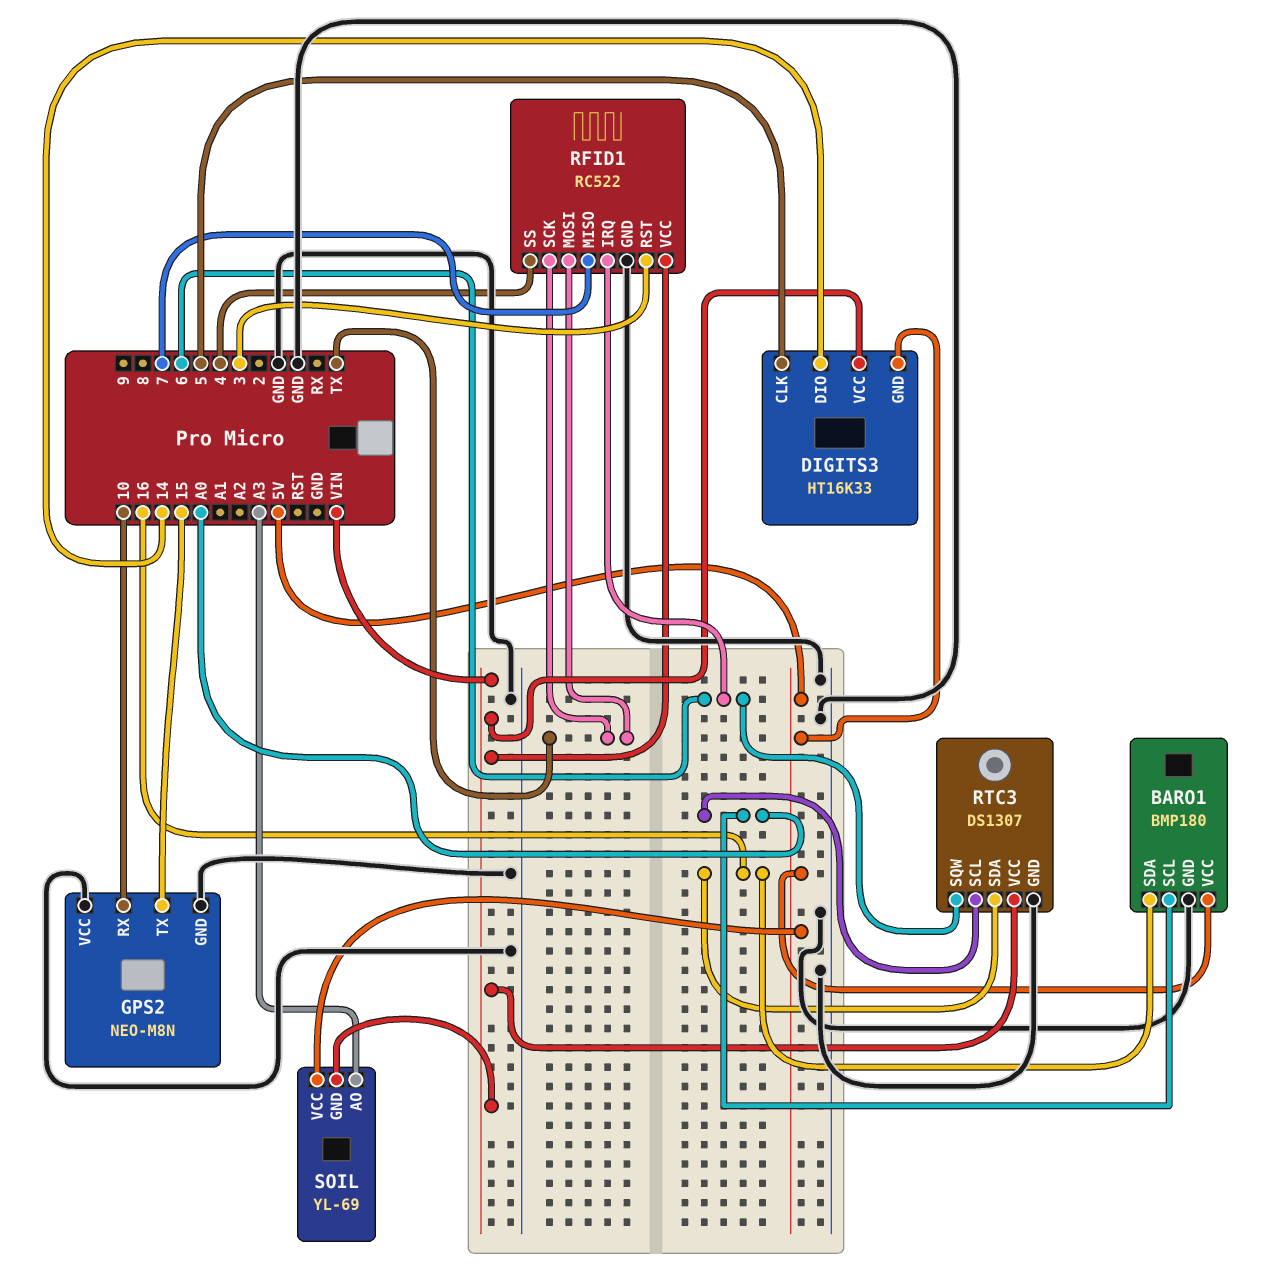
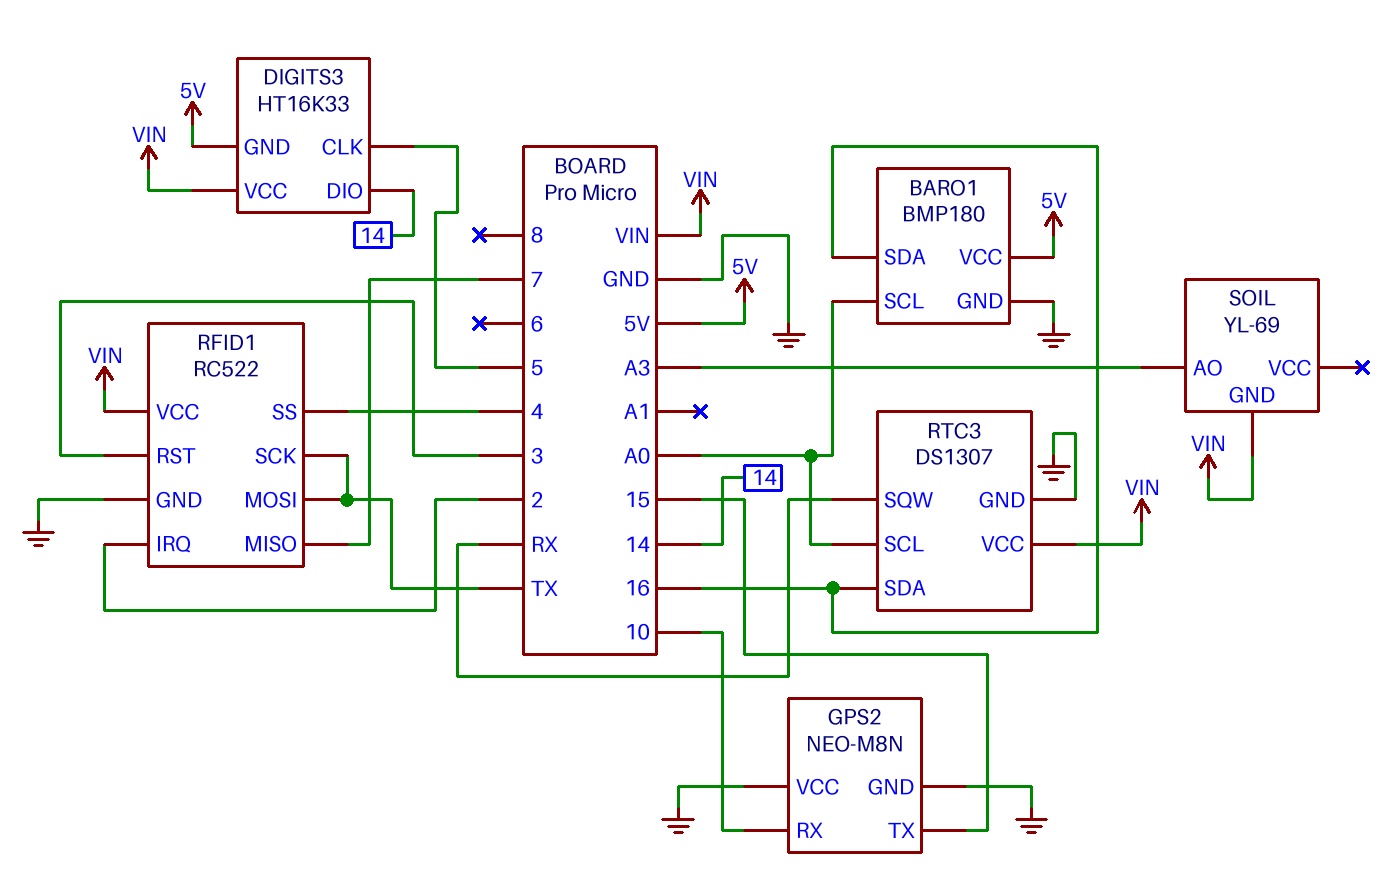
RFID1 pin IRQ: 6 -> 2
RTC3 pin SQW: 6 -> RX
SOIL pin VCC: 5V -> none

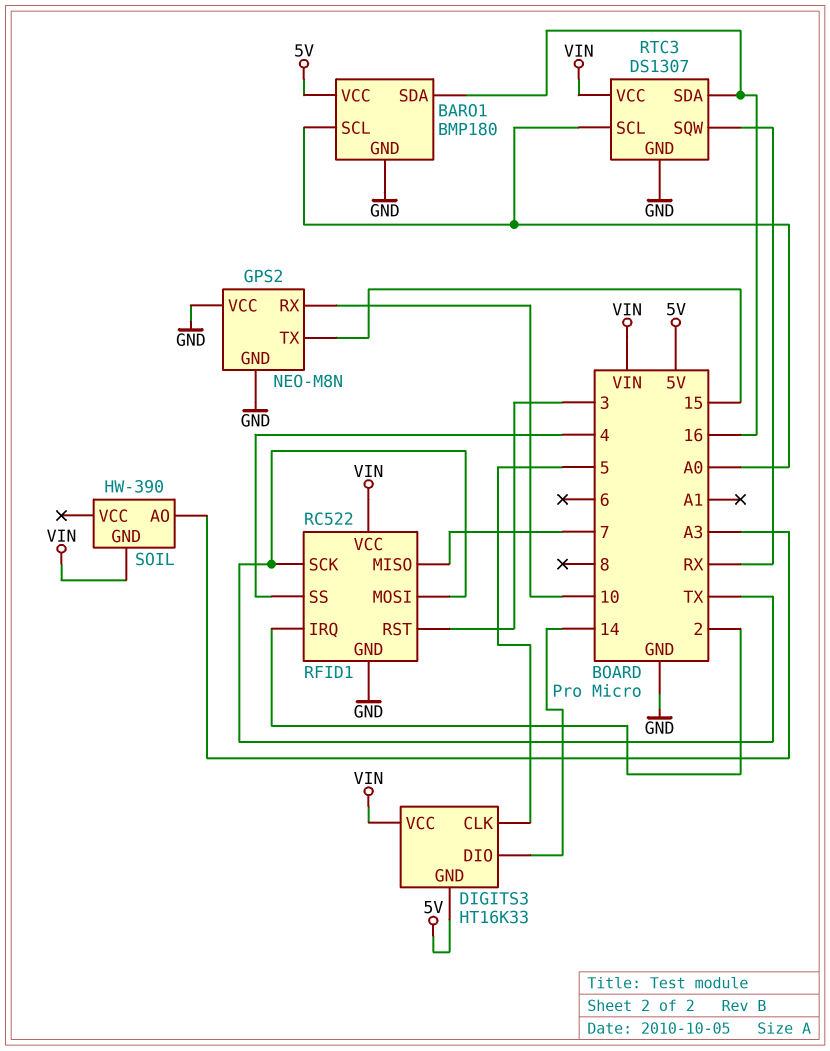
SOIL: YL-69 -> HW-390

